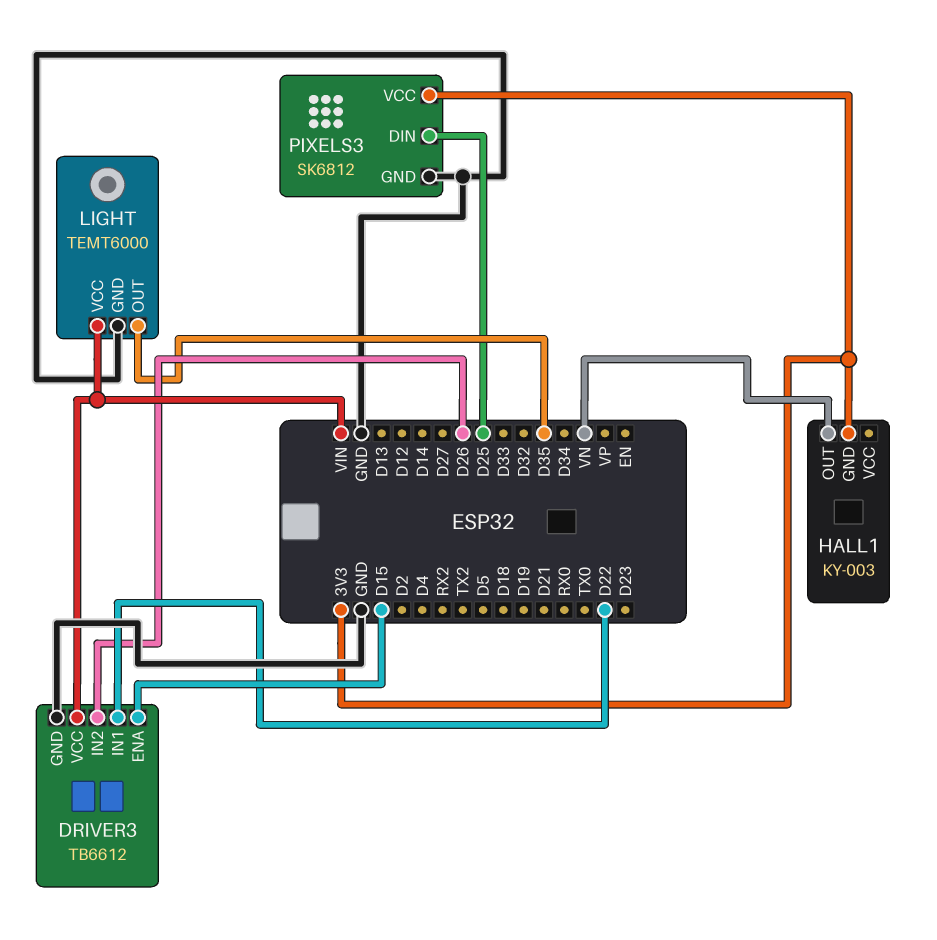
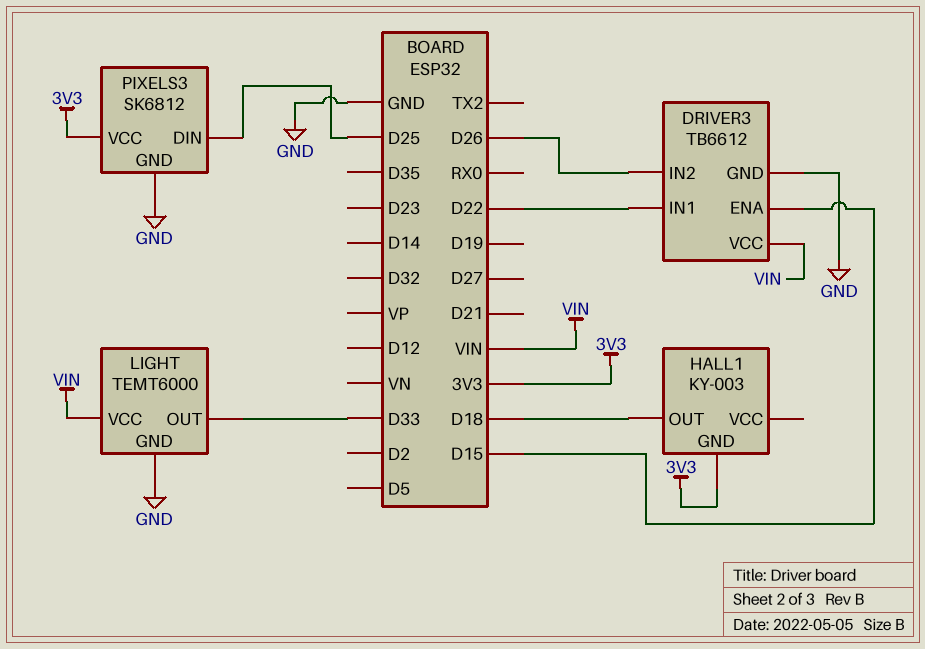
HALL1 pin OUT: VN -> D18
LIGHT pin OUT: D35 -> D33

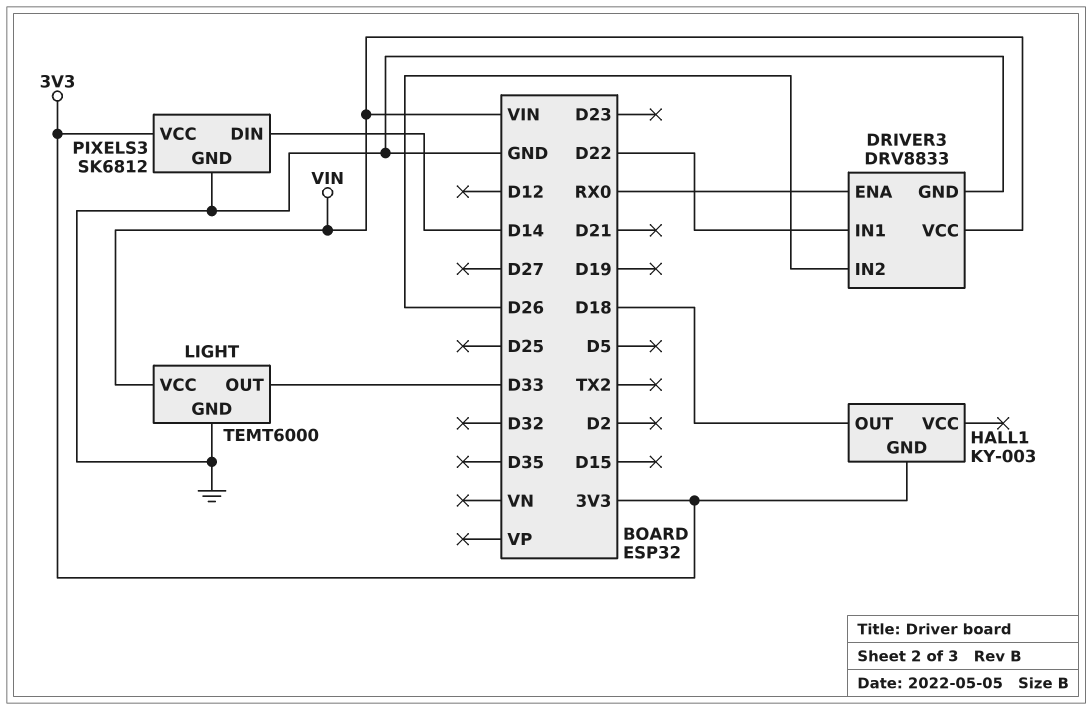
DRIVER3: TB6612 -> DRV8833
DRIVER3 pin ENA: D15 -> RX0
PIXELS3 pin DIN: D25 -> D14

